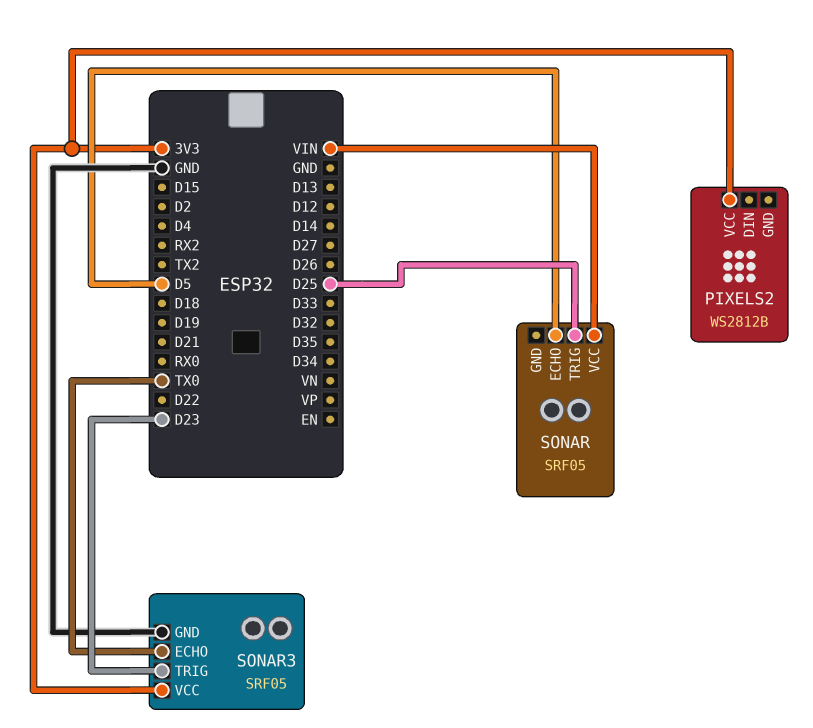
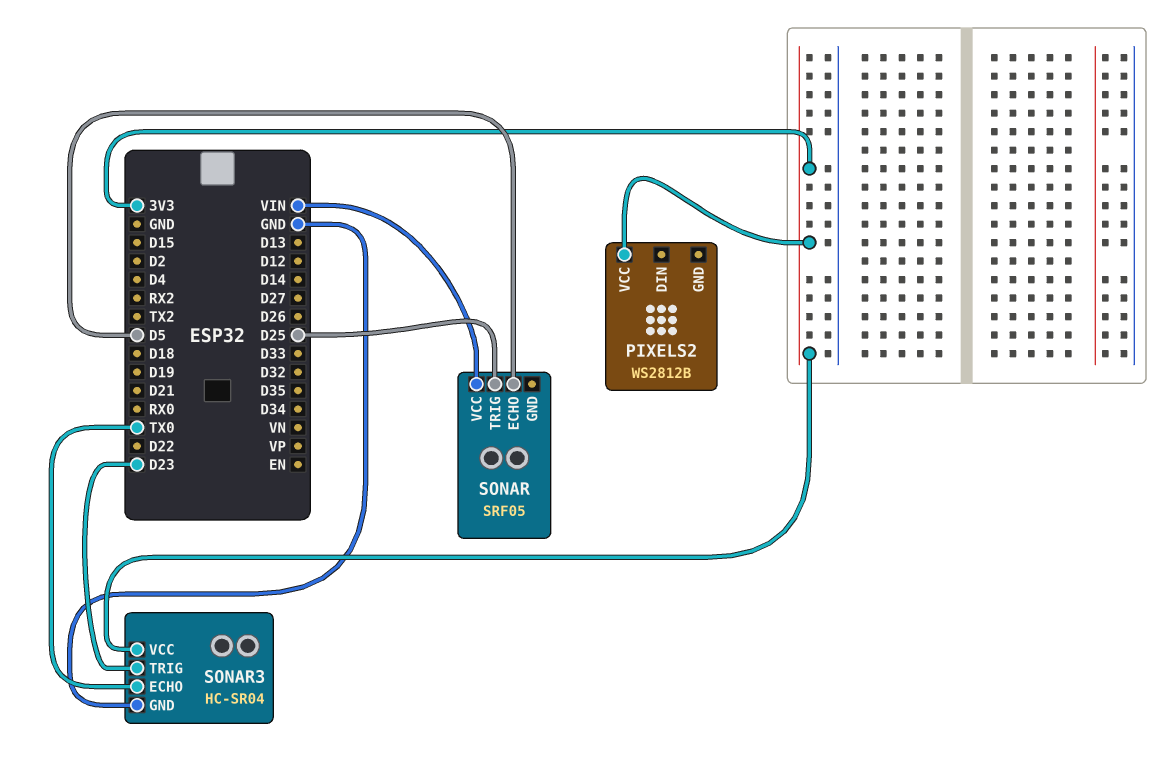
SONAR3: SRF05 -> HC-SR04

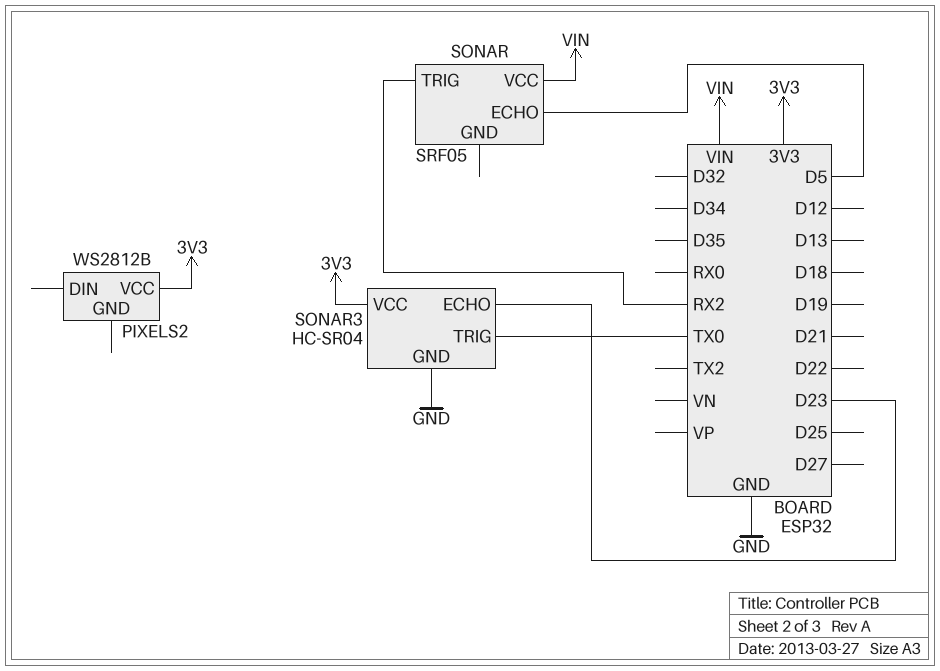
SONAR pin TRIG: D25 -> RX2
SONAR3 pin ECHO: TX0 -> D23
SONAR3 pin TRIG: D23 -> TX0

